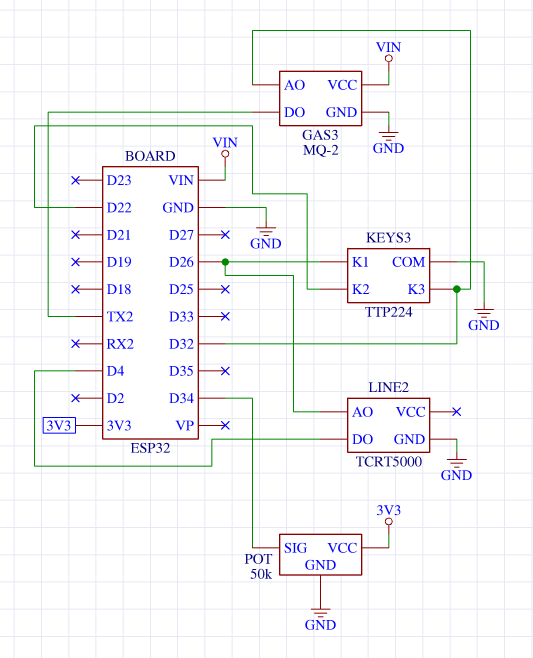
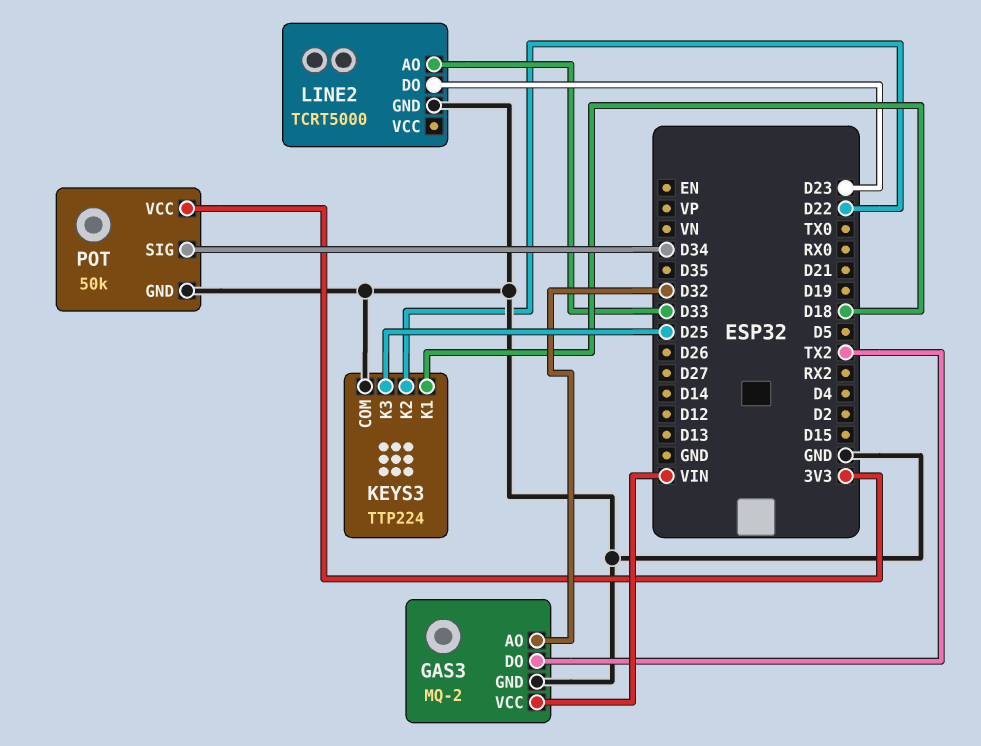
KEYS3 pin K1: D26 -> D18
KEYS3 pin K3: D32 -> D25
LINE2 pin AO: D26 -> D33
LINE2 pin DO: D4 -> D23

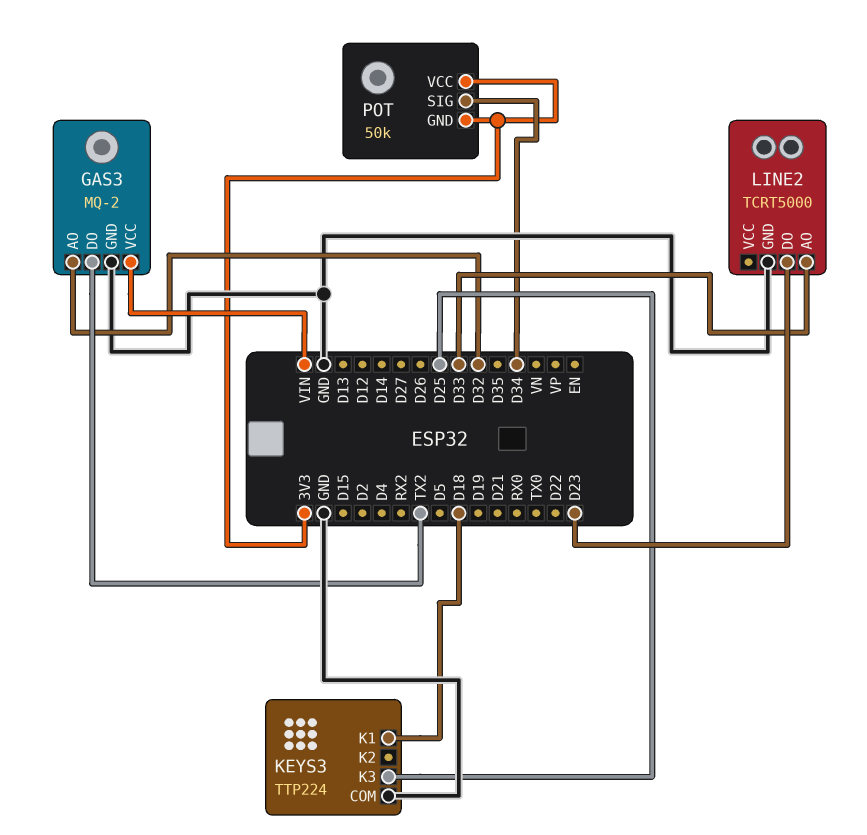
KEYS3 pin K2: D22 -> none
POT pin GND: GND -> 3V3

